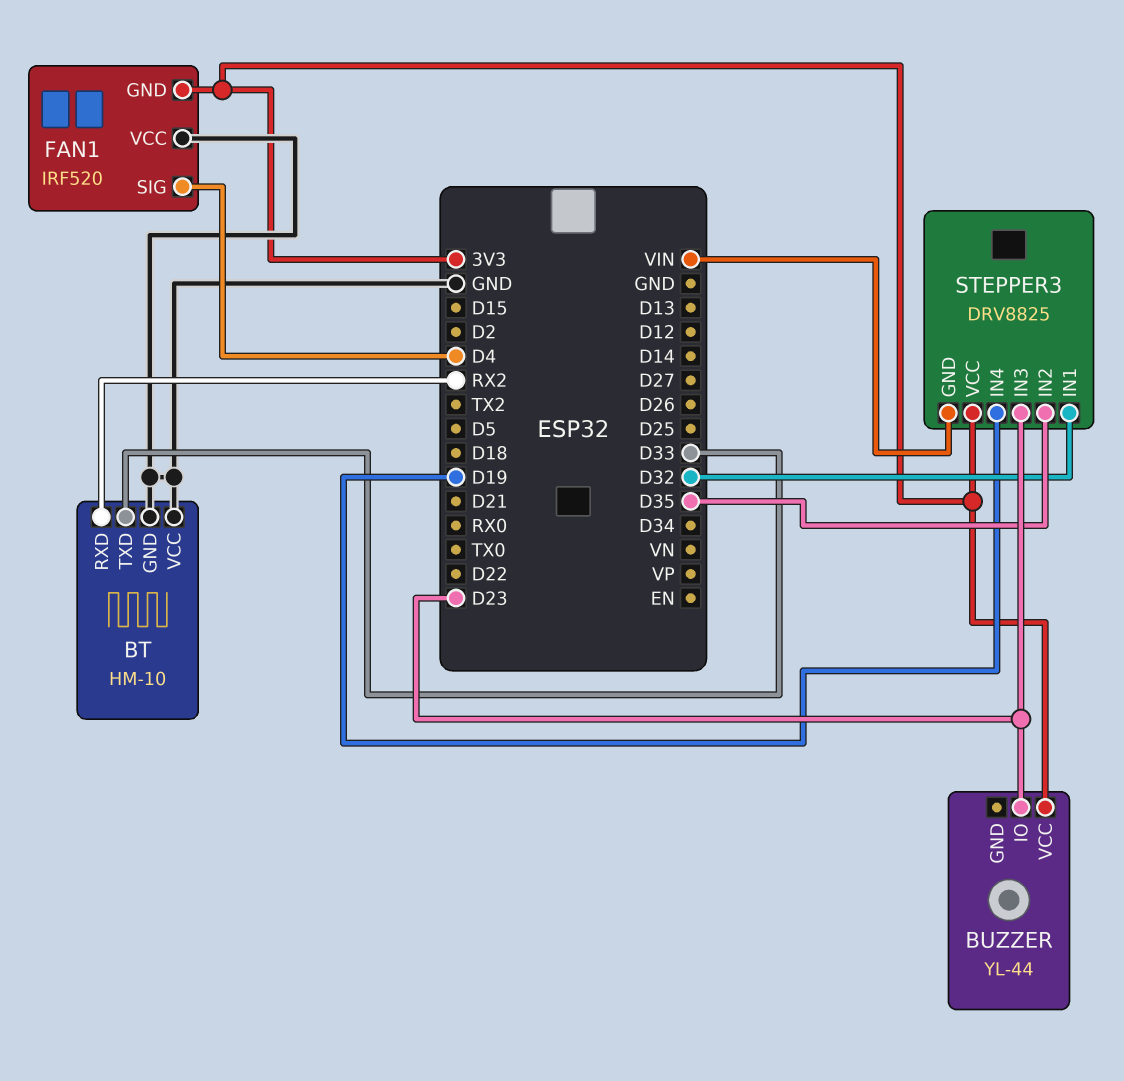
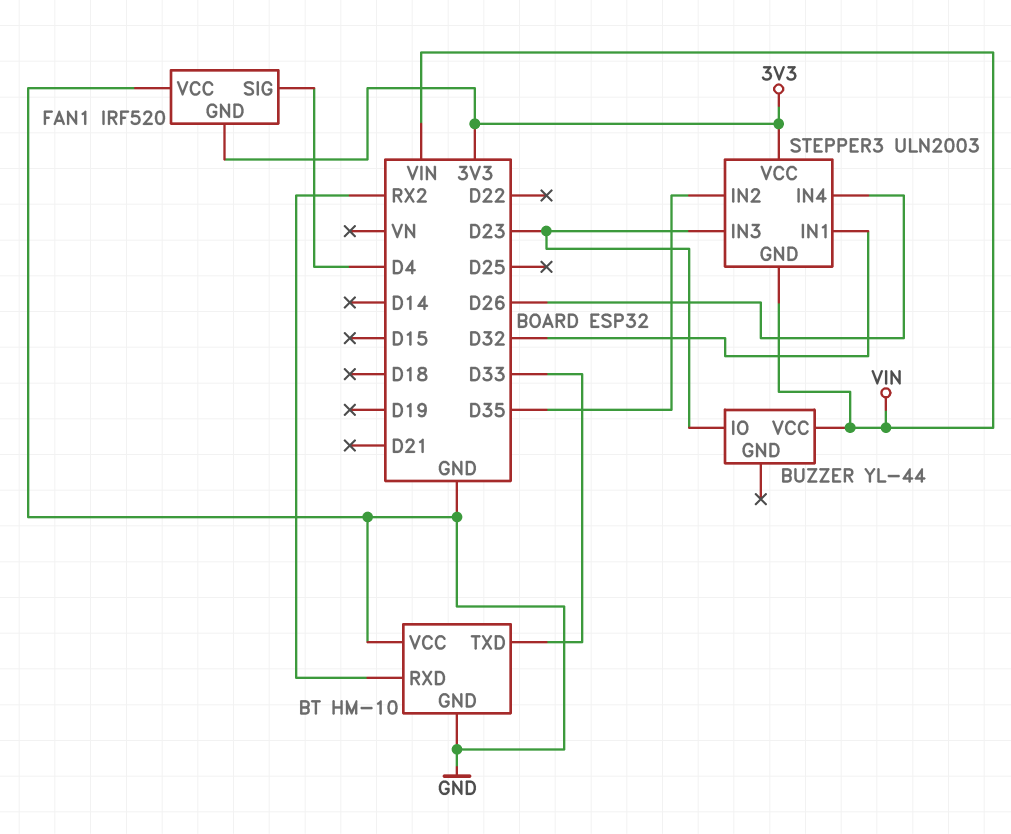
BUZZER pin VCC: 3V3 -> VIN
STEPPER3: DRV8825 -> ULN2003
STEPPER3 pin IN4: D19 -> D26

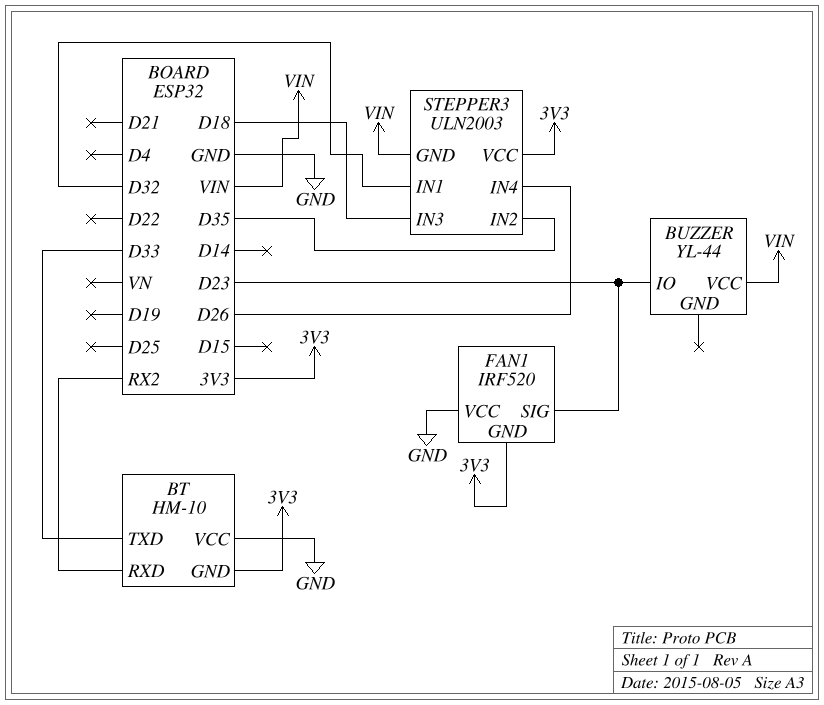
BT pin GND: GND -> 3V3
FAN1 pin SIG: D4 -> D23
STEPPER3 pin IN3: D23 -> D18

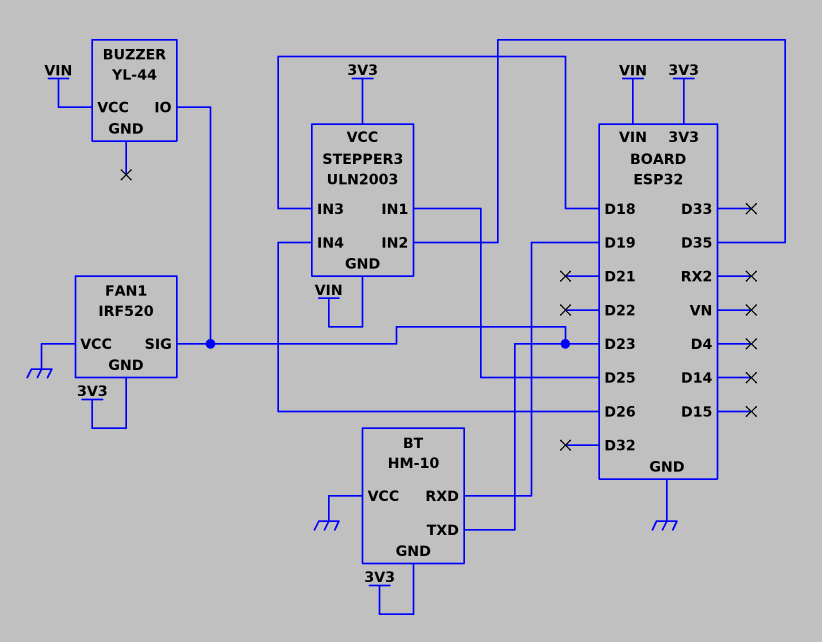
BT pin RXD: RX2 -> D19
BT pin TXD: D33 -> D23
STEPPER3 pin IN1: D32 -> D25

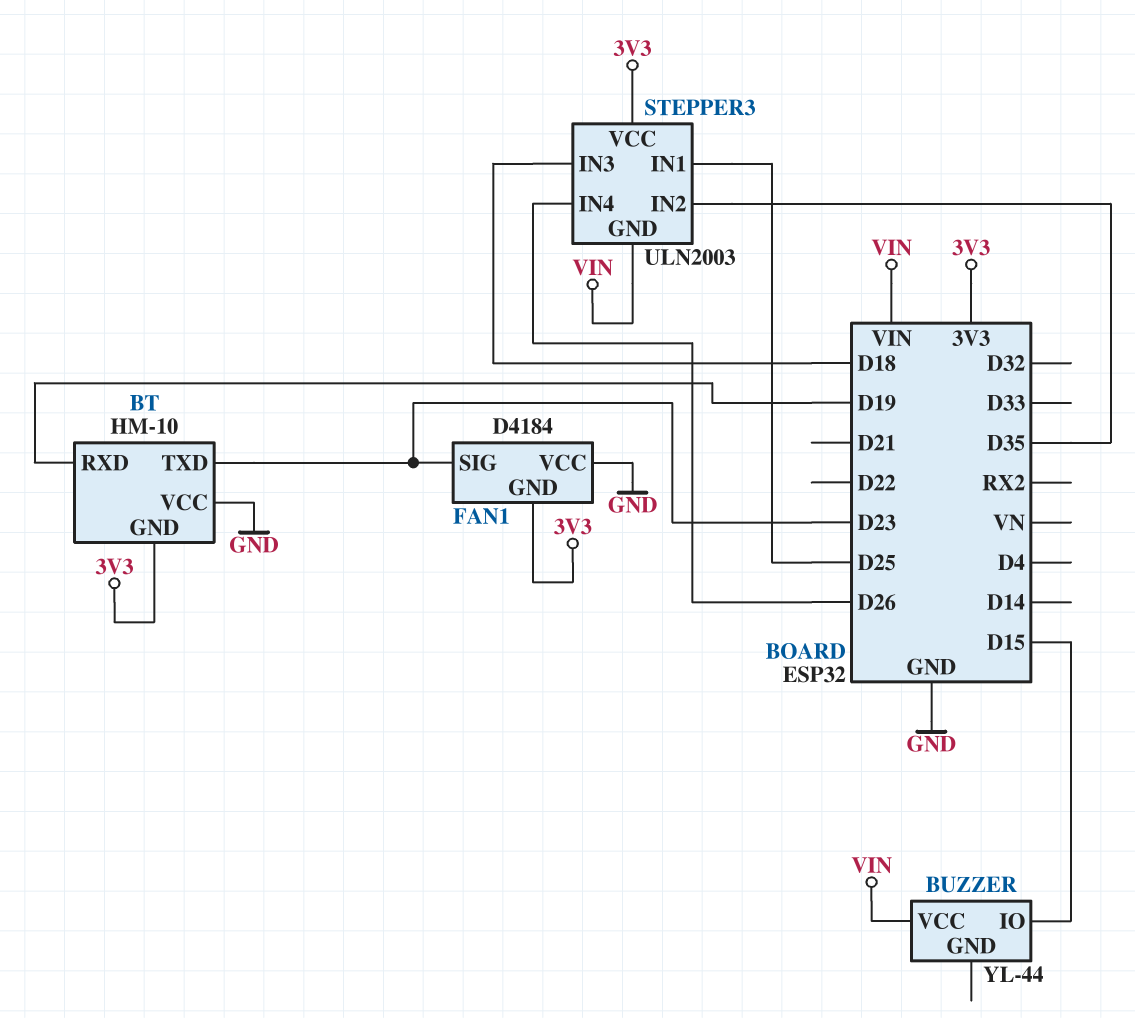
BUZZER pin IO: D23 -> D15
FAN1: IRF520 -> D4184

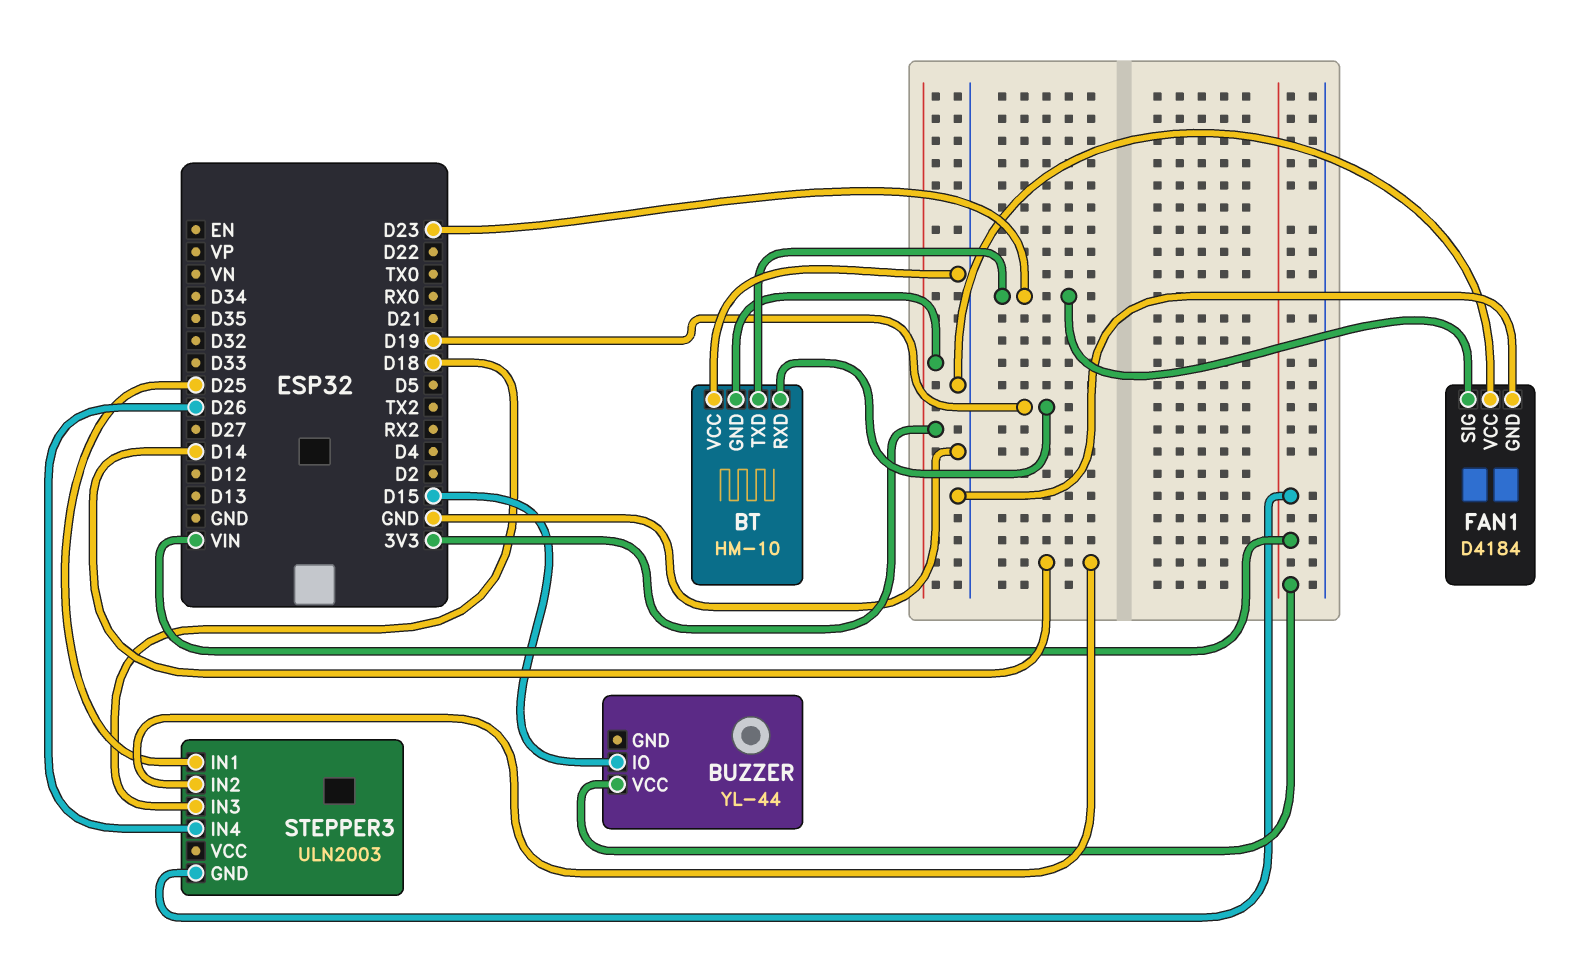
FAN1 pin GND: 3V3 -> GND
STEPPER3 pin IN2: D35 -> D14
STEPPER3 pin VCC: 3V3 -> none

